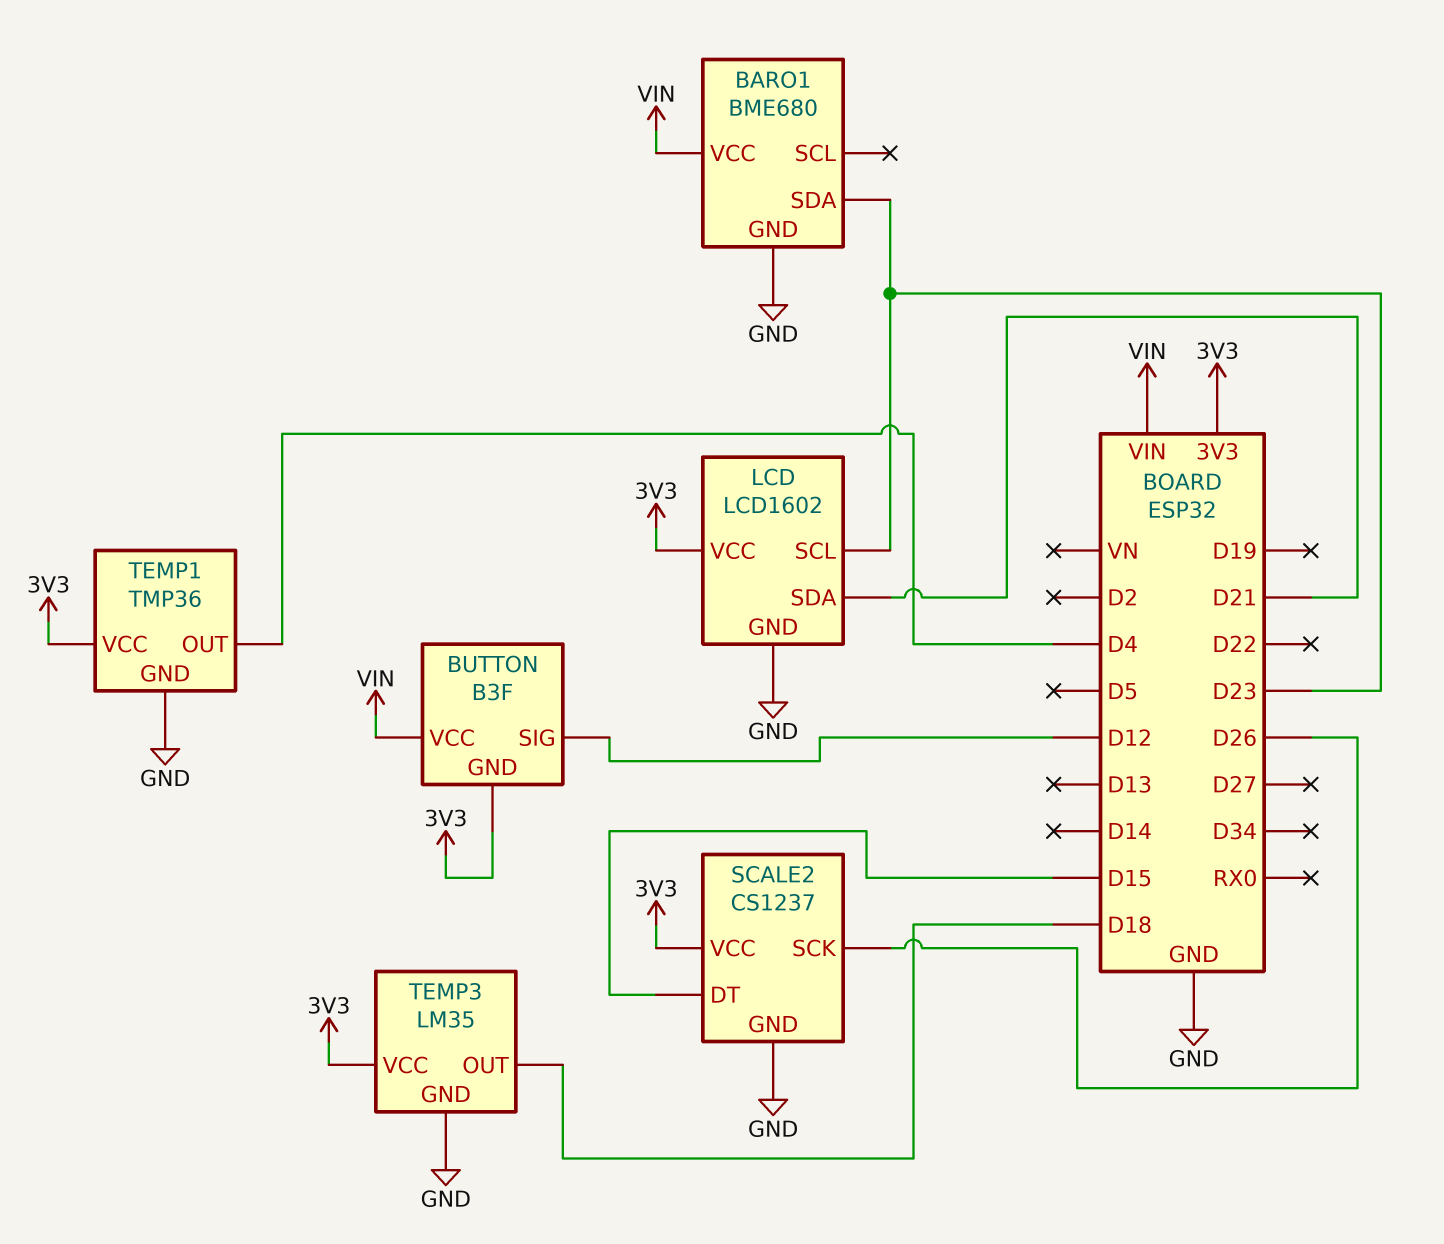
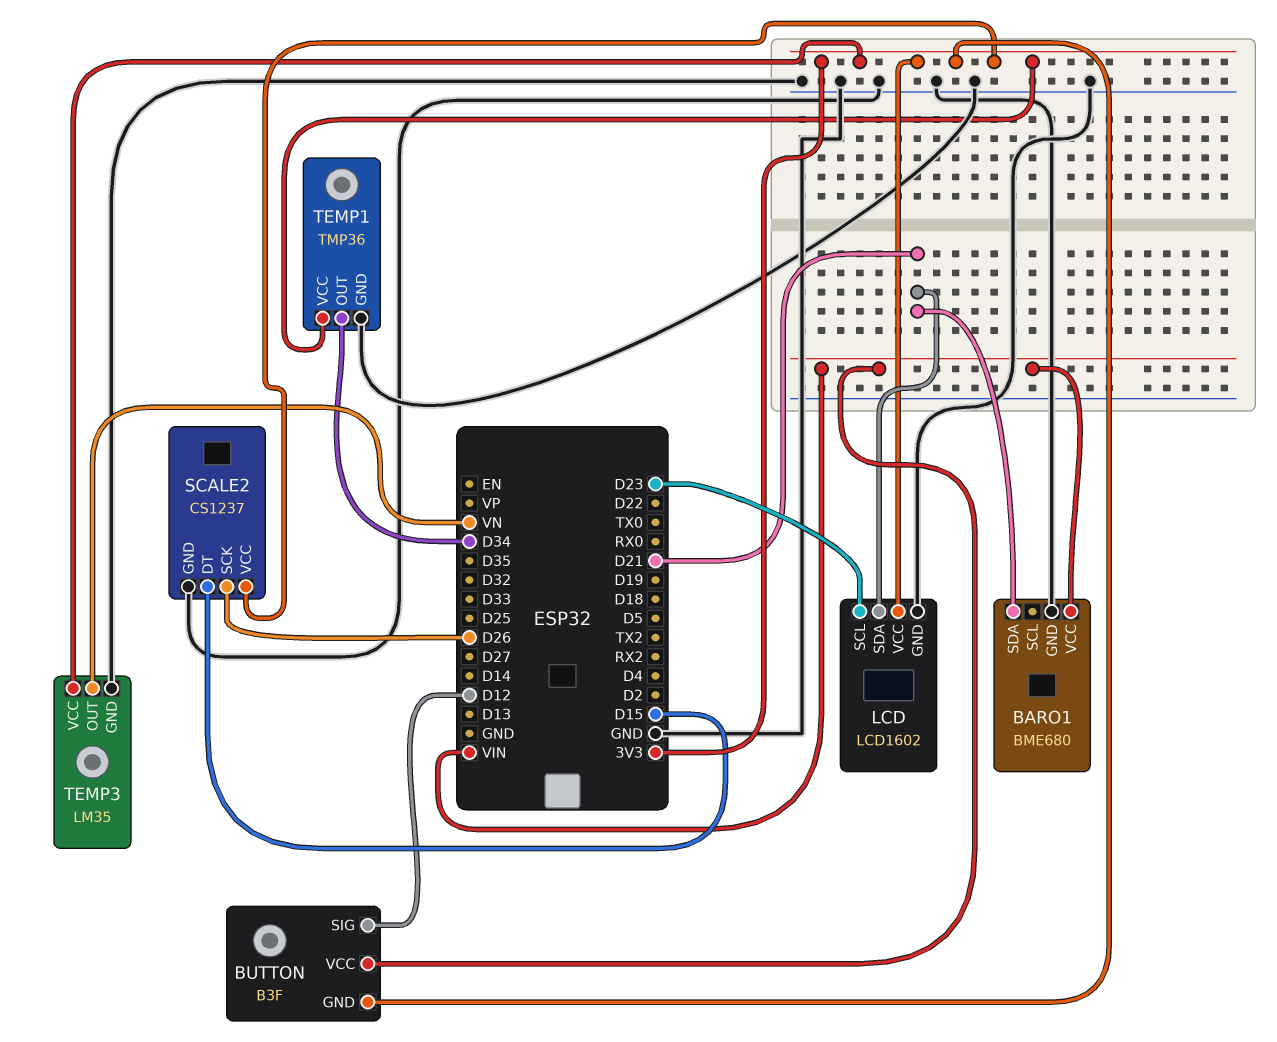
BARO1 pin SDA: D23 -> D21
TEMP1 pin OUT: D4 -> D34
TEMP3 pin OUT: D18 -> VN

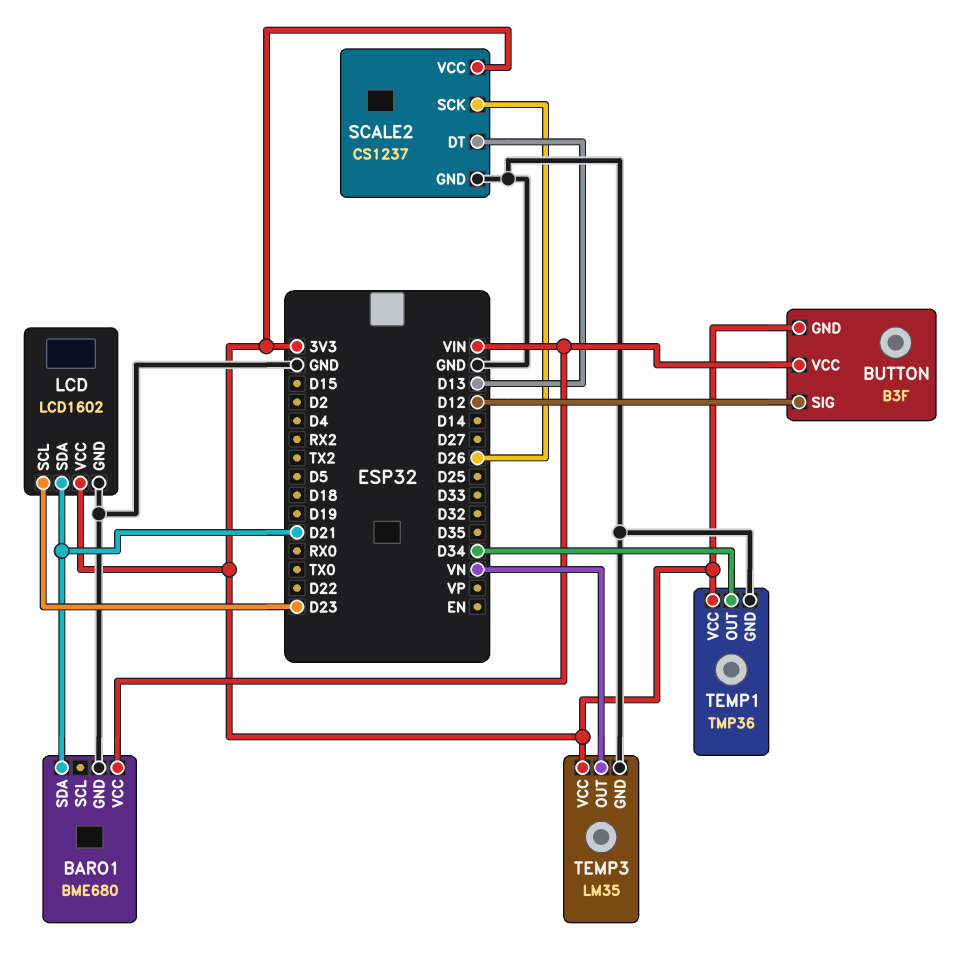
SCALE2 pin DT: D15 -> D13

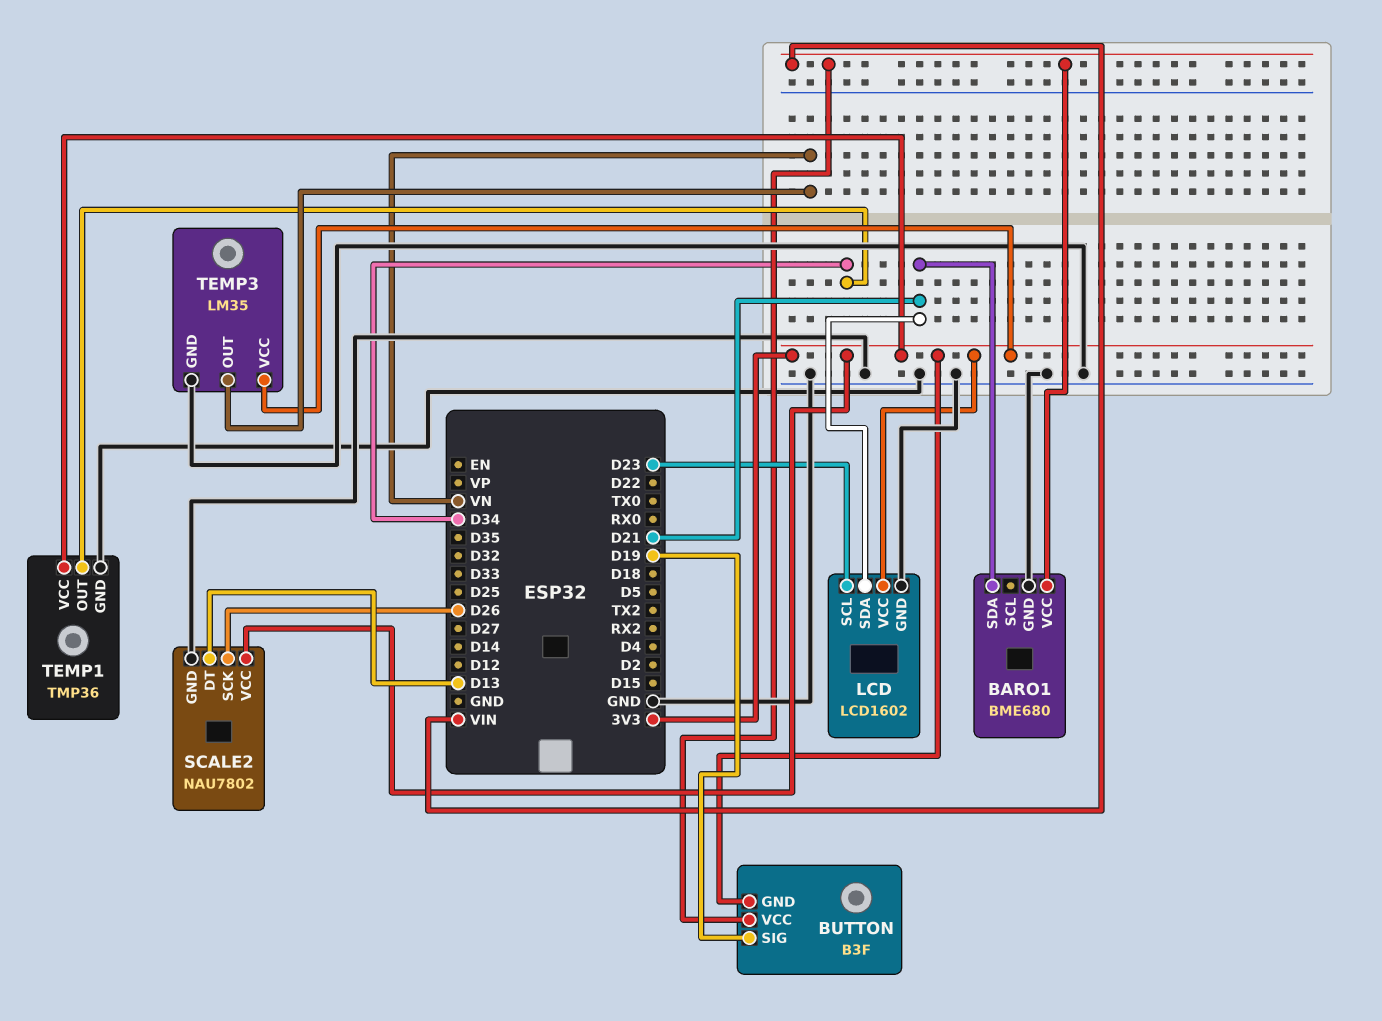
BUTTON pin SIG: D12 -> D19
SCALE2: CS1237 -> NAU7802

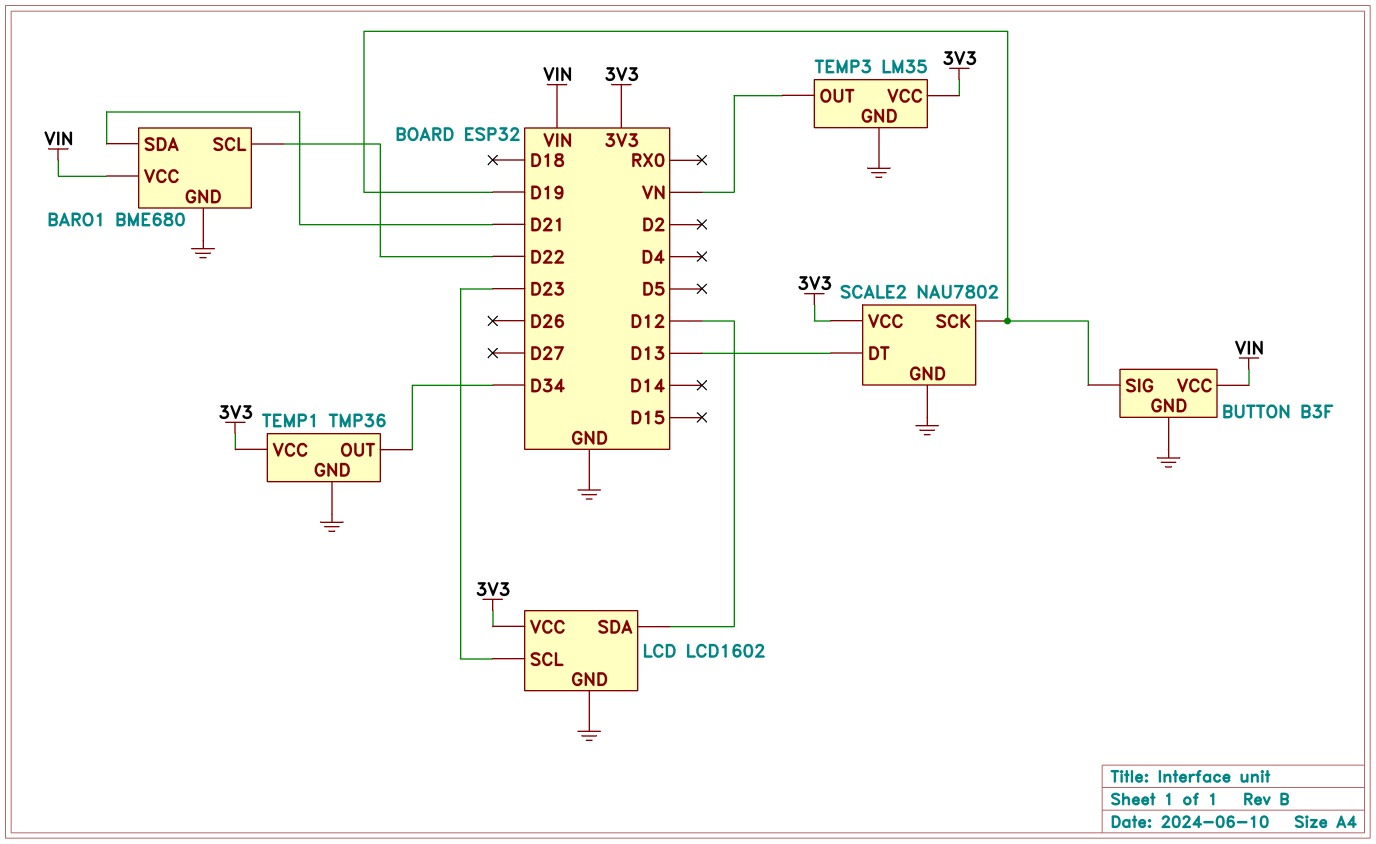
BARO1 pin SCL: none -> D22
BUTTON pin GND: 3V3 -> GND
LCD pin SDA: D21 -> D12
SCALE2 pin SCK: D26 -> D19

